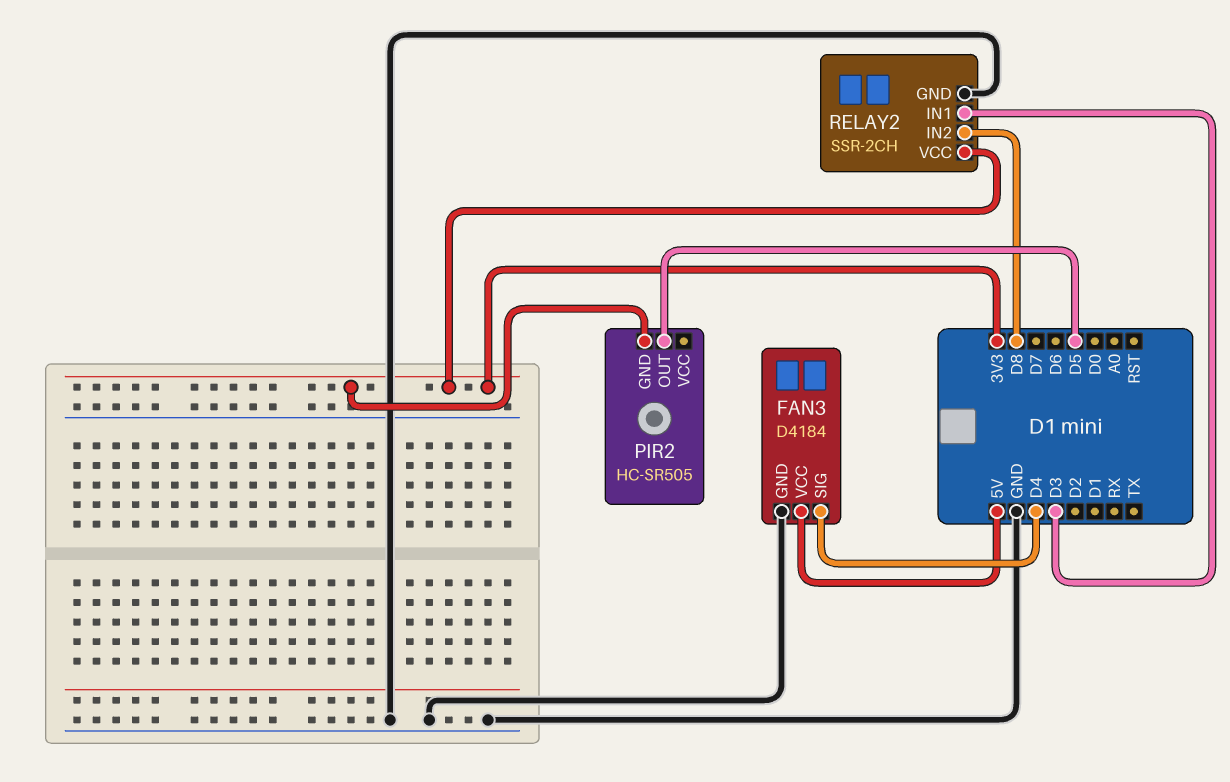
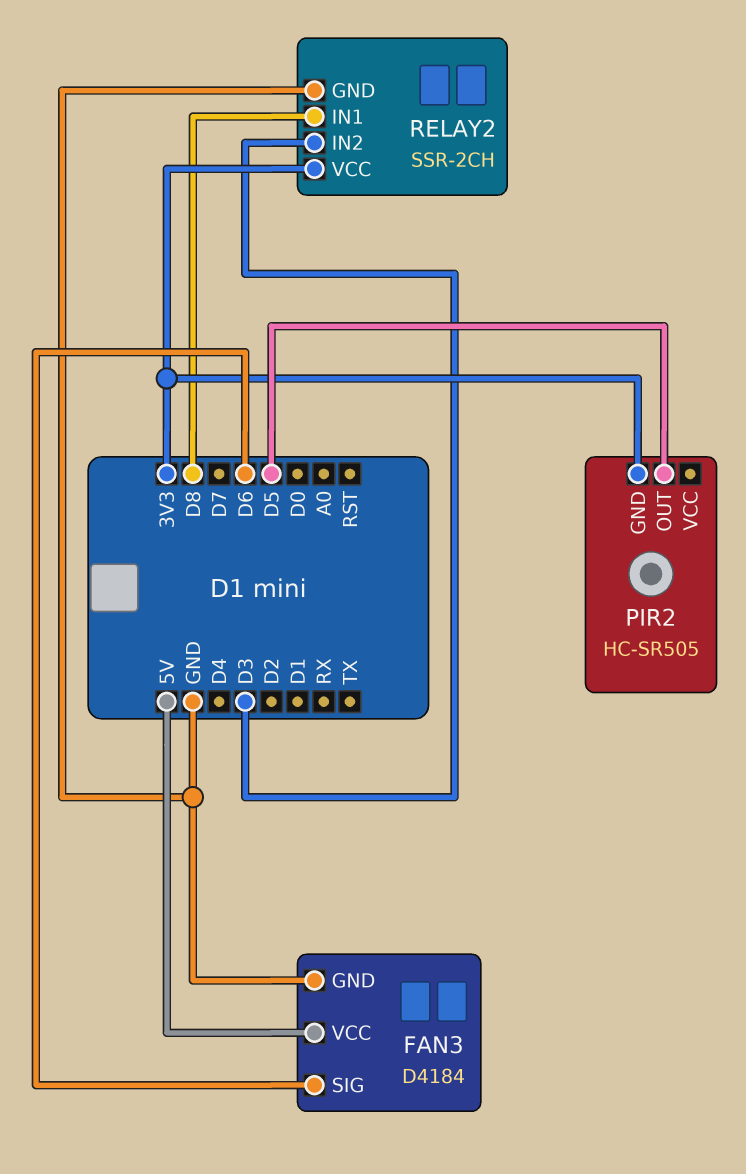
FAN3 pin SIG: D4 -> D6
RELAY2 pin IN1: D3 -> D8
RELAY2 pin IN2: D8 -> D3

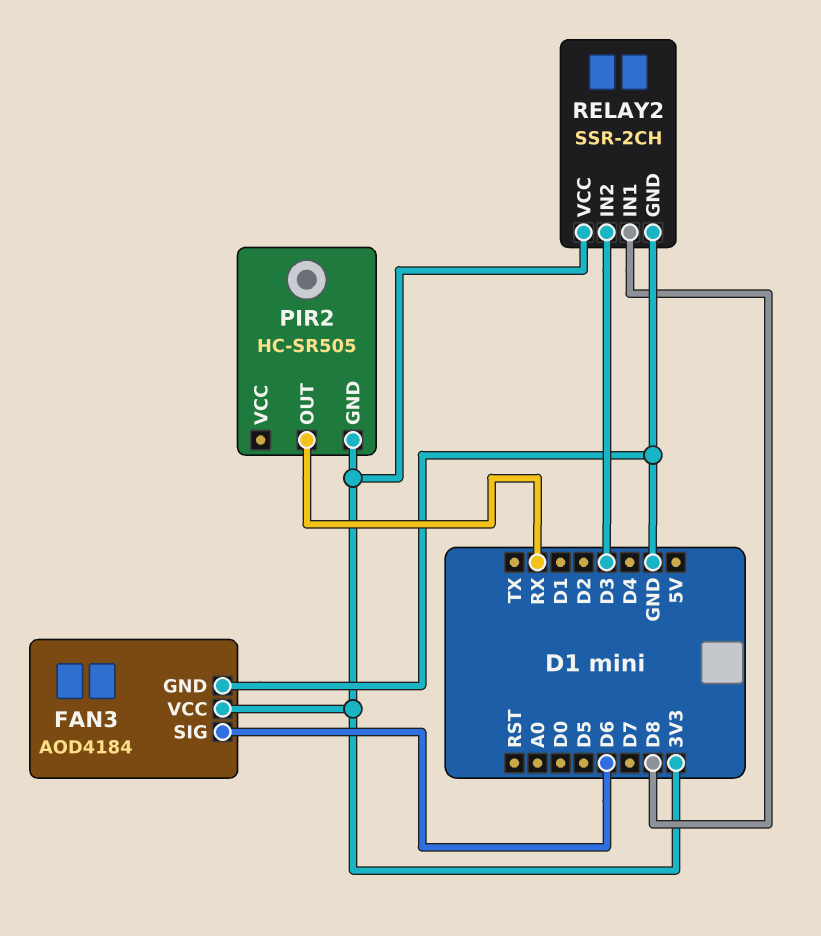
FAN3: D4184 -> AOD4184
FAN3 pin VCC: 5V -> 3V3
PIR2 pin OUT: D5 -> RX

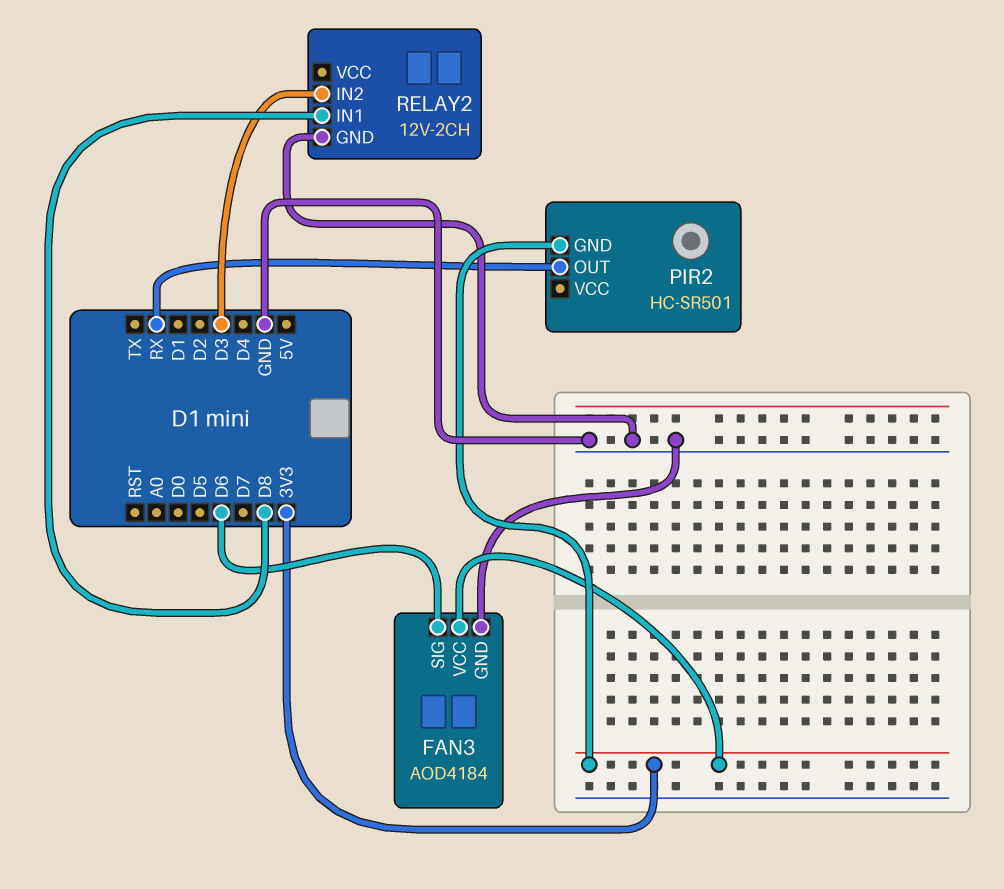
PIR2: HC-SR505 -> HC-SR501
RELAY2: SSR-2CH -> 12V-2CH
RELAY2 pin VCC: 3V3 -> none

